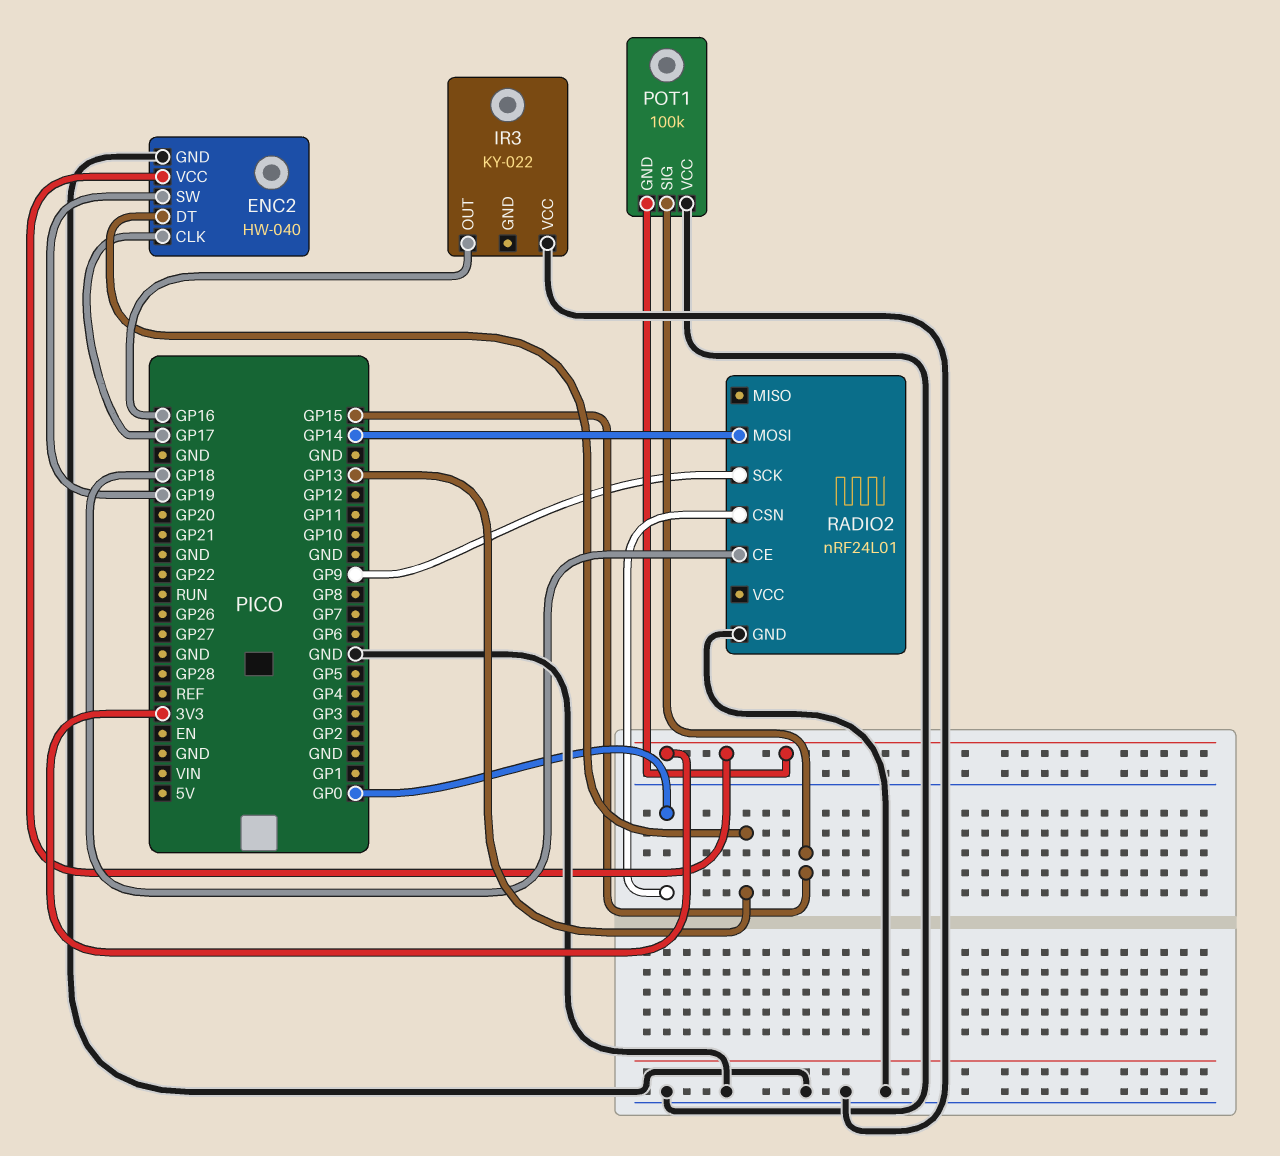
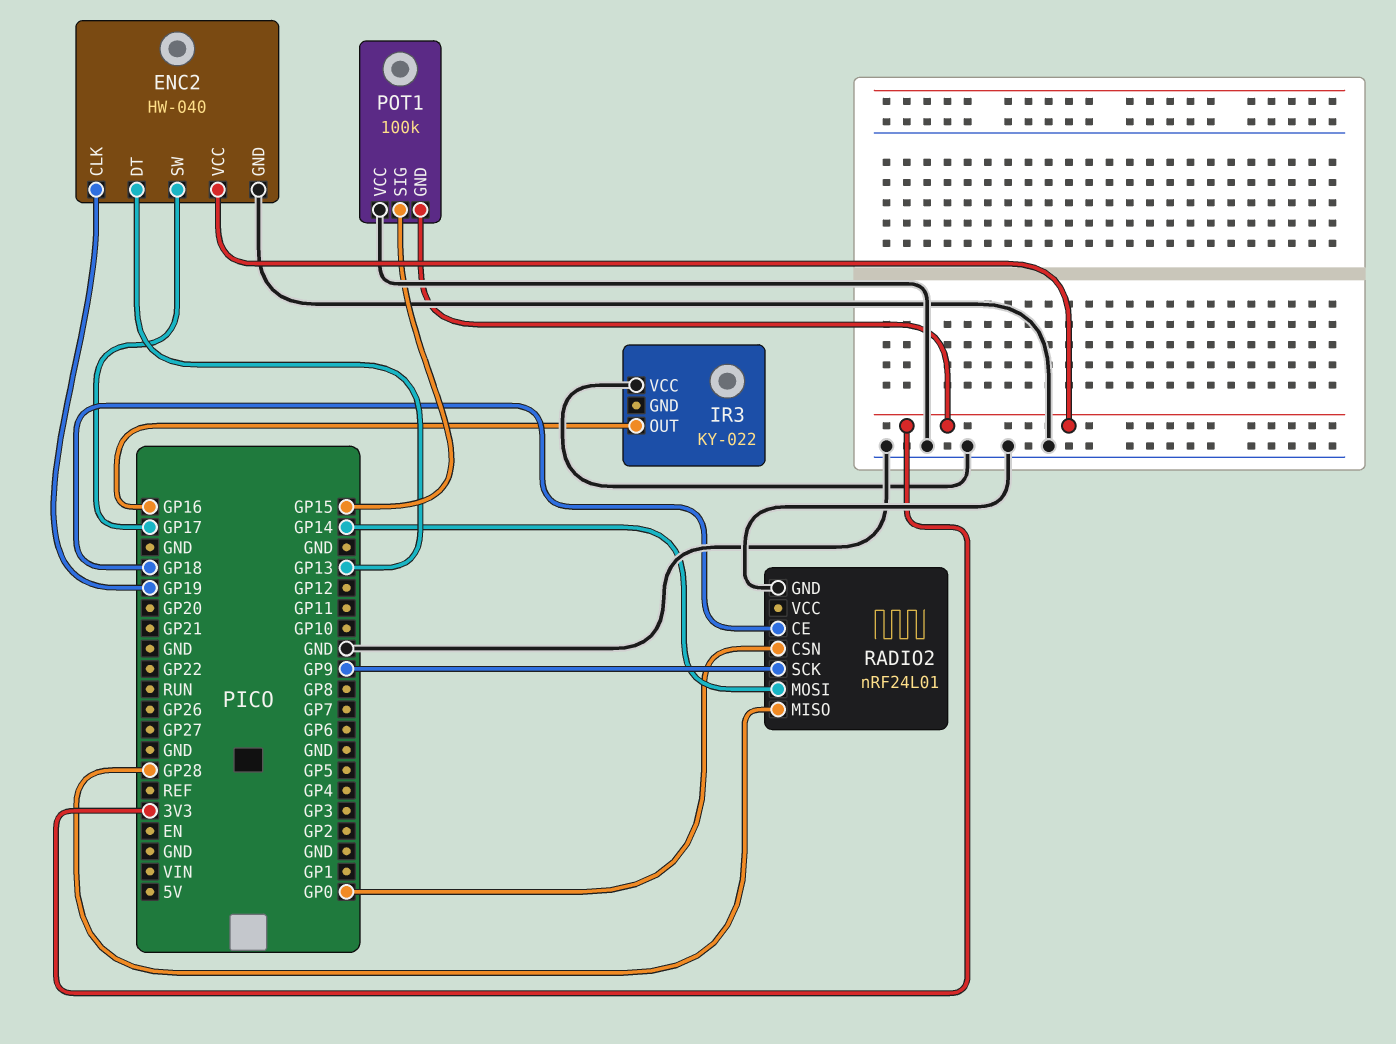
ENC2 pin CLK: GP17 -> GP19
ENC2 pin SW: GP19 -> GP17
RADIO2 pin MISO: none -> GP28

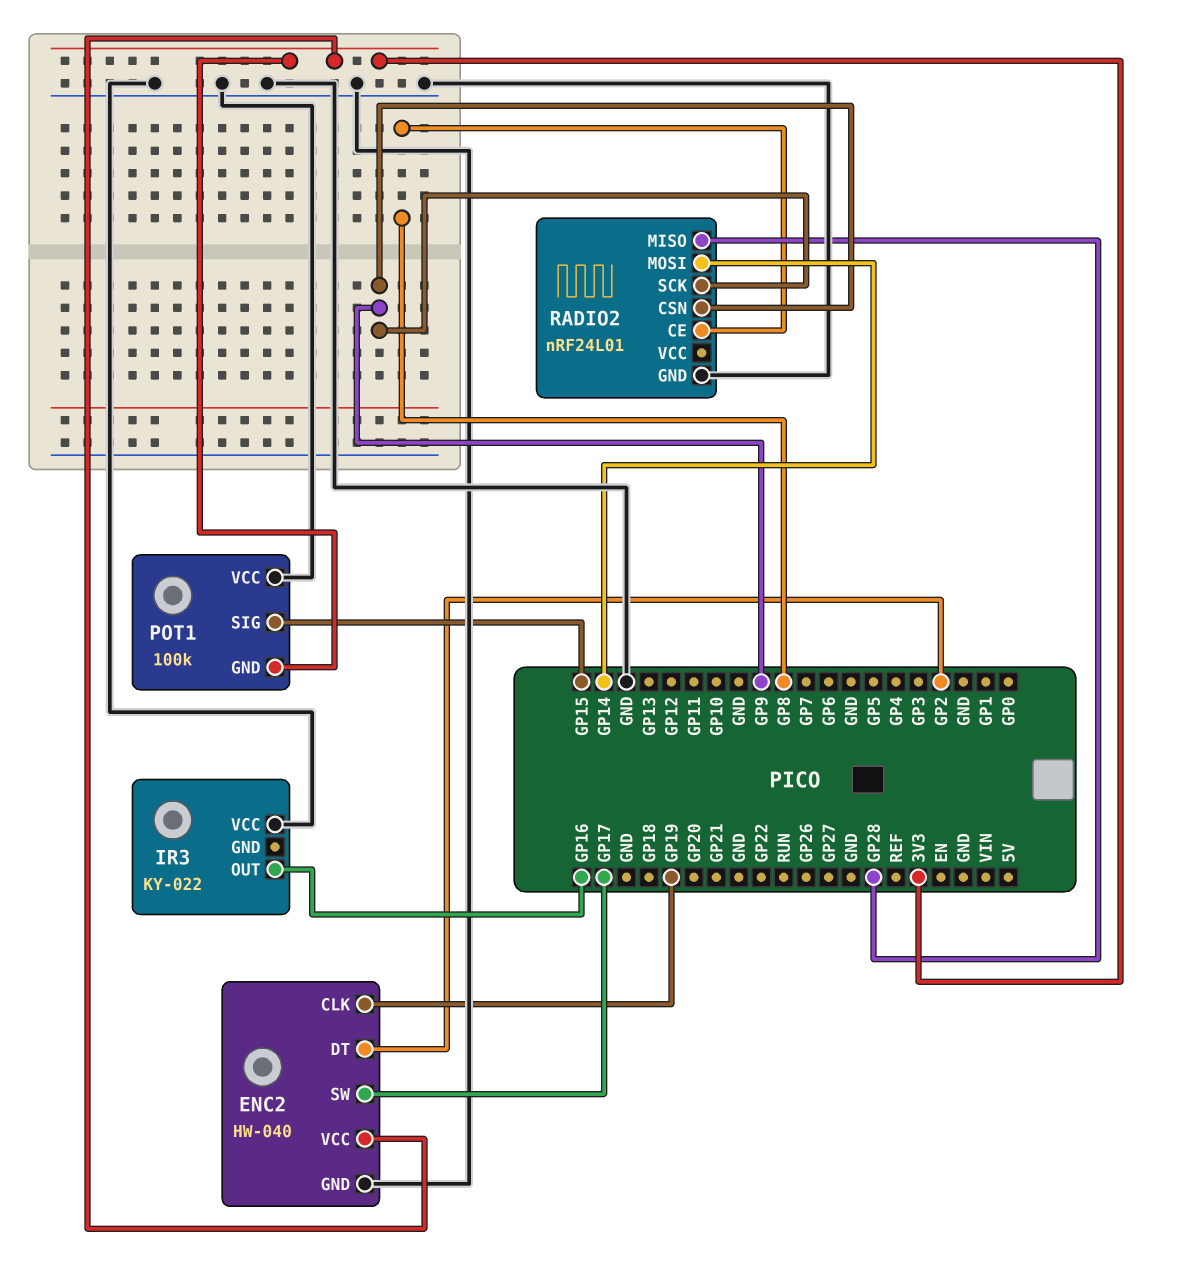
ENC2 pin DT: GP13 -> GP2
RADIO2 pin CE: GP18 -> GP8
RADIO2 pin CSN: GP0 -> GP9

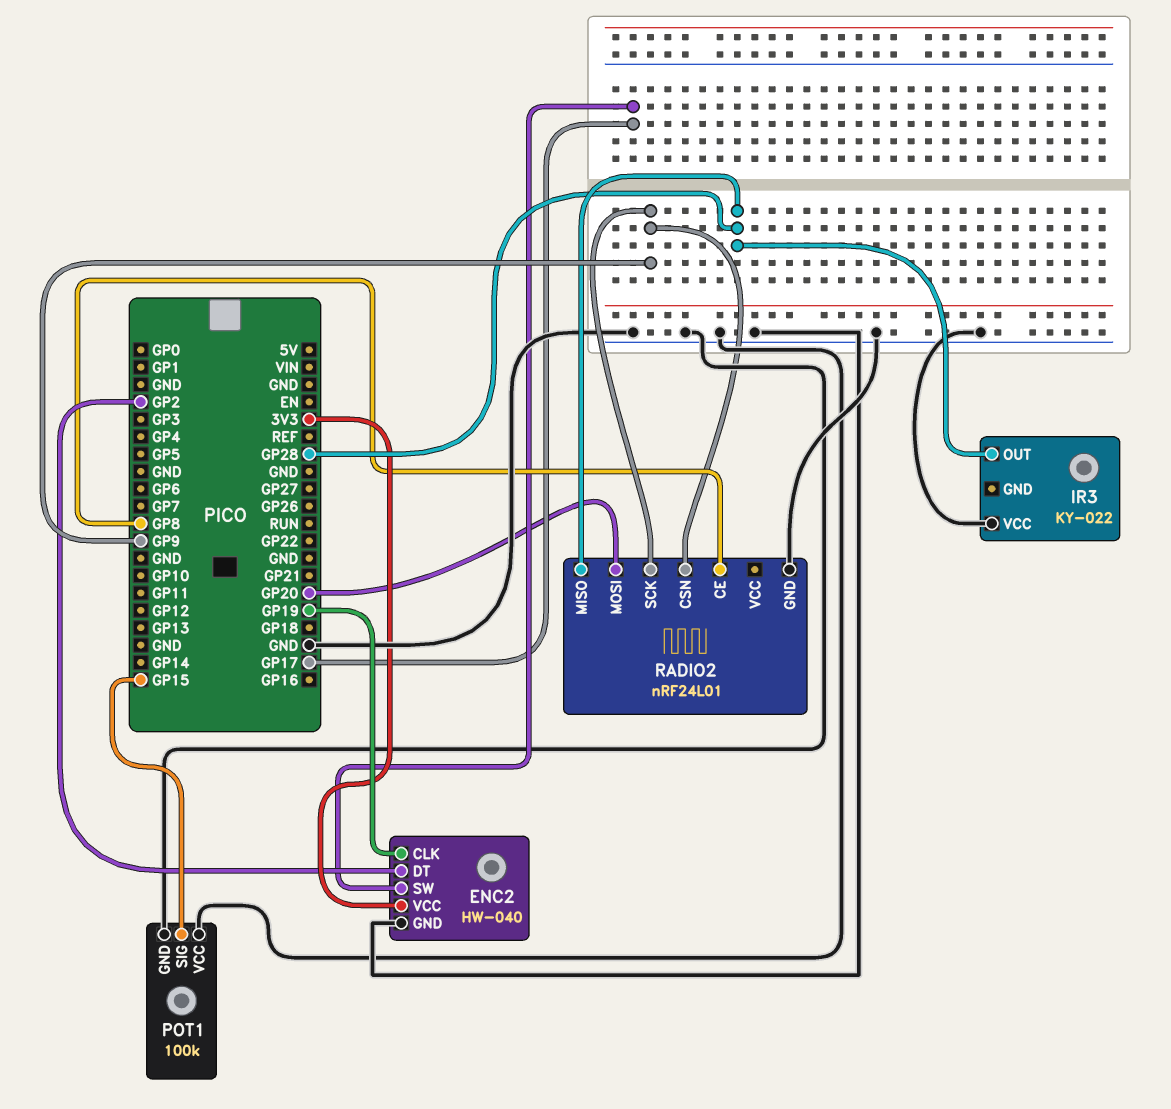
IR3 pin OUT: GP16 -> GP28
POT1 pin GND: 3V3 -> GND
RADIO2 pin MOSI: GP14 -> GP20

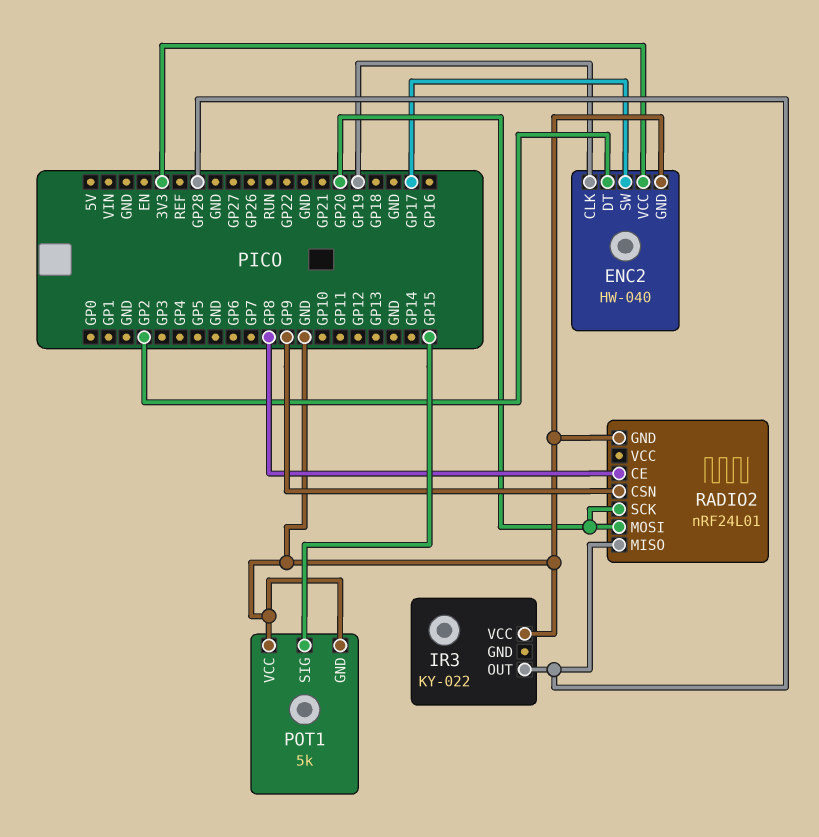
POT1: 100k -> 5k
RADIO2 pin SCK: GP9 -> GP20

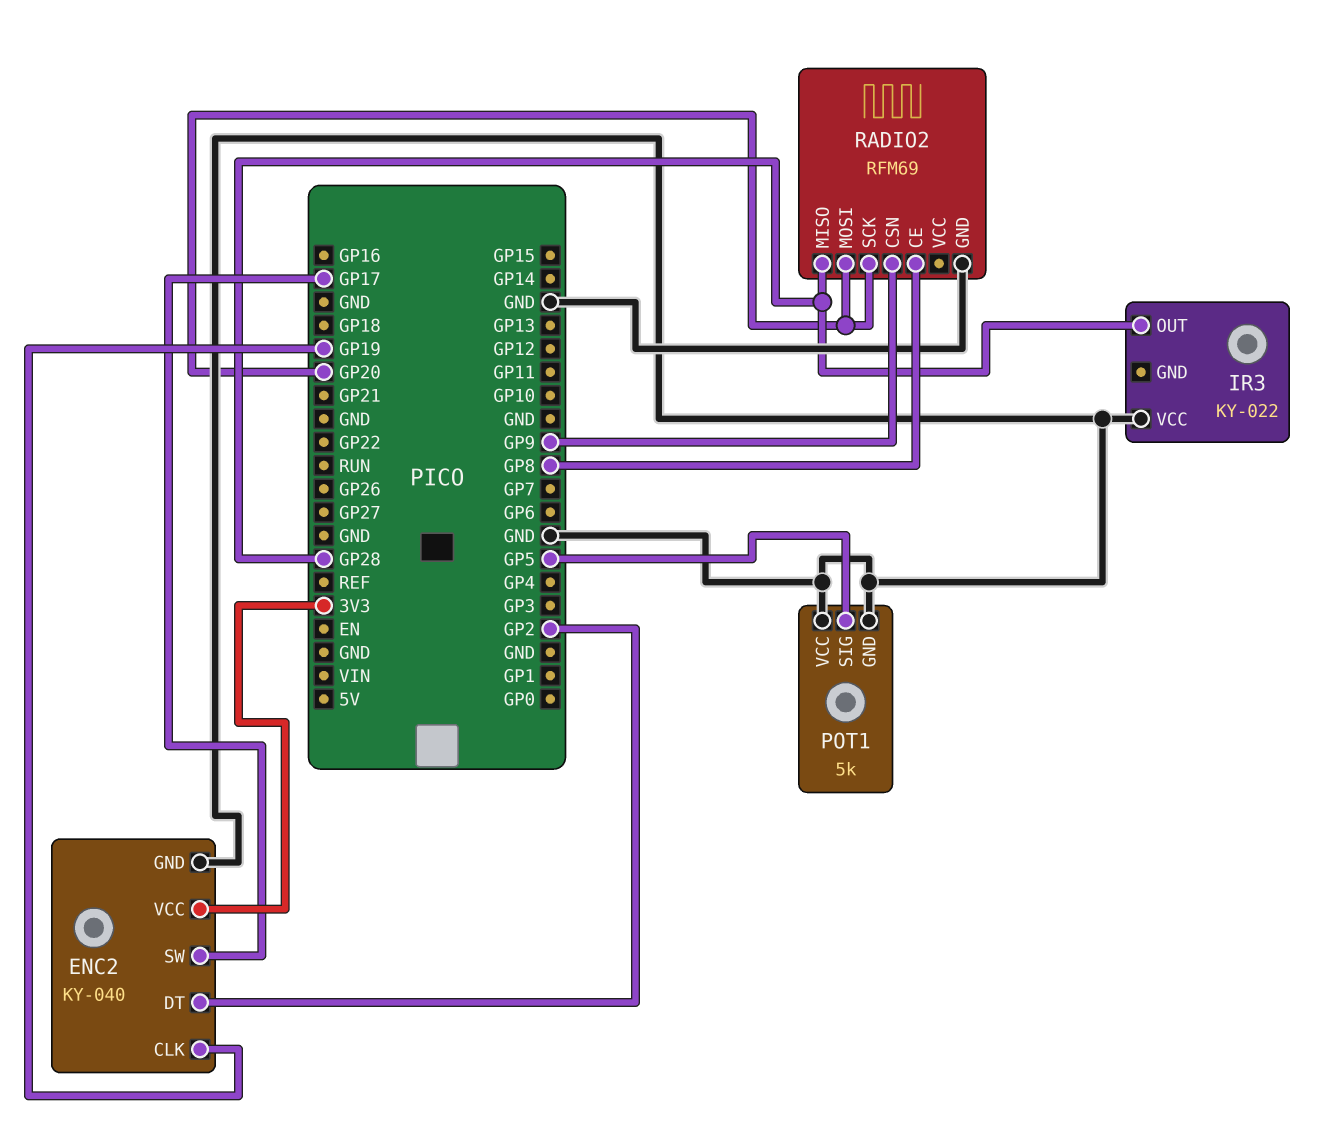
ENC2: HW-040 -> KY-040
POT1 pin SIG: GP15 -> GP5
RADIO2: nRF24L01 -> RFM69

